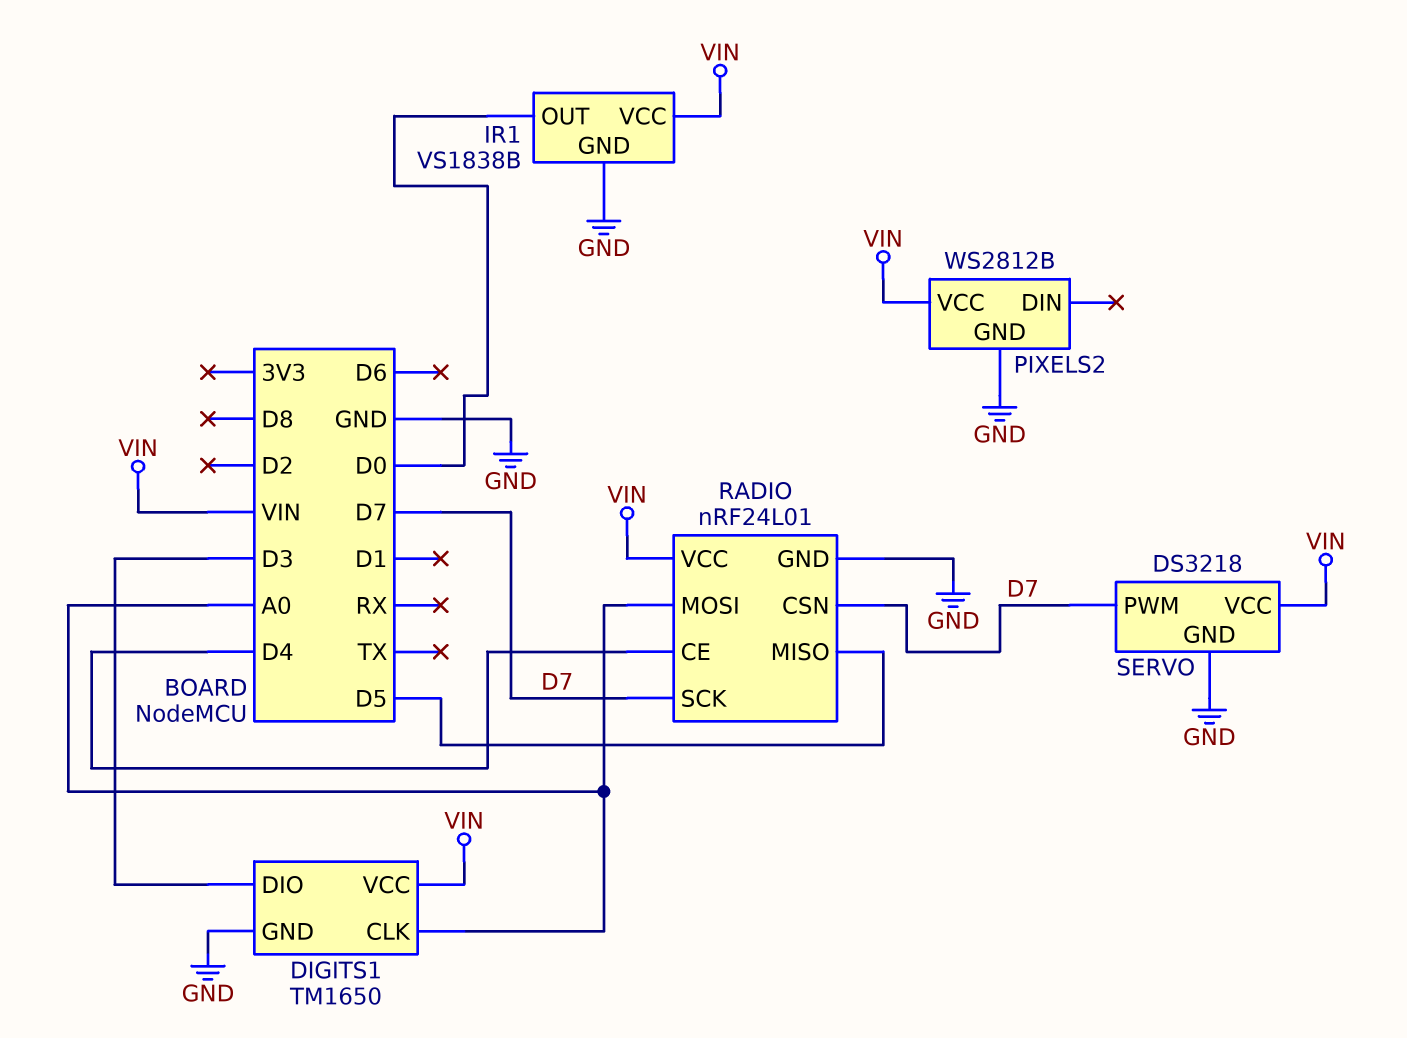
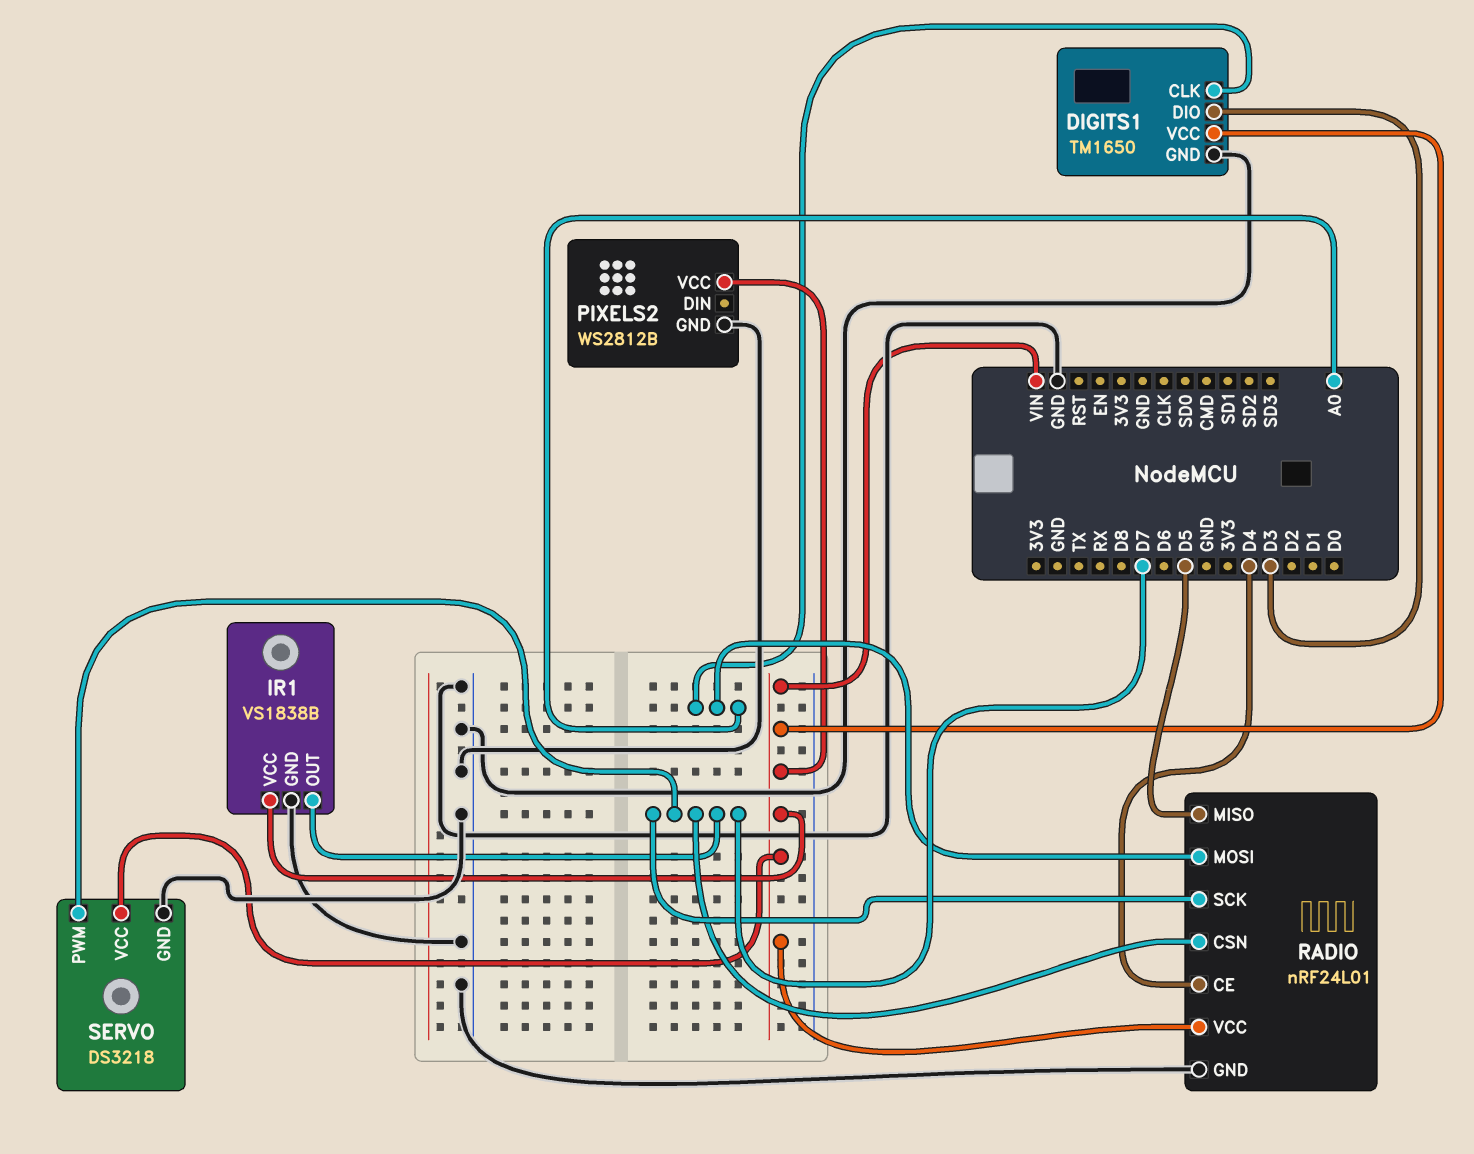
IR1 pin OUT: D0 -> D7

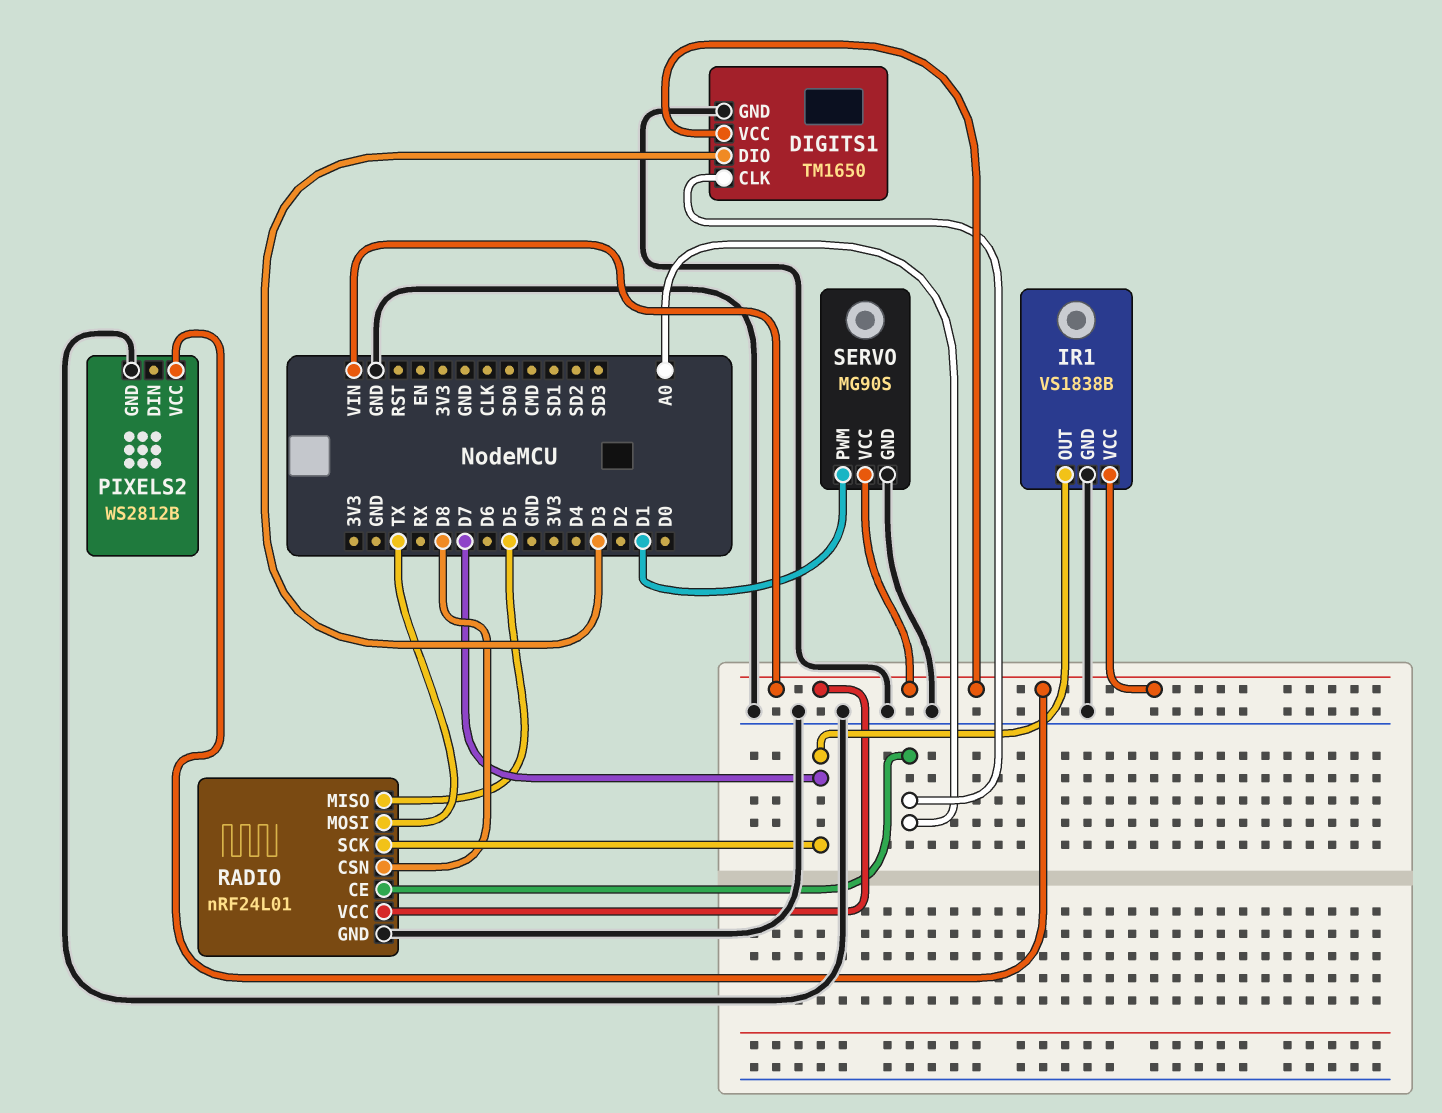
RADIO pin CE: D4 -> A0
RADIO pin CSN: D7 -> D8
RADIO pin MOSI: A0 -> TX
SERVO: DS3218 -> MG90S
SERVO pin PWM: D7 -> D1

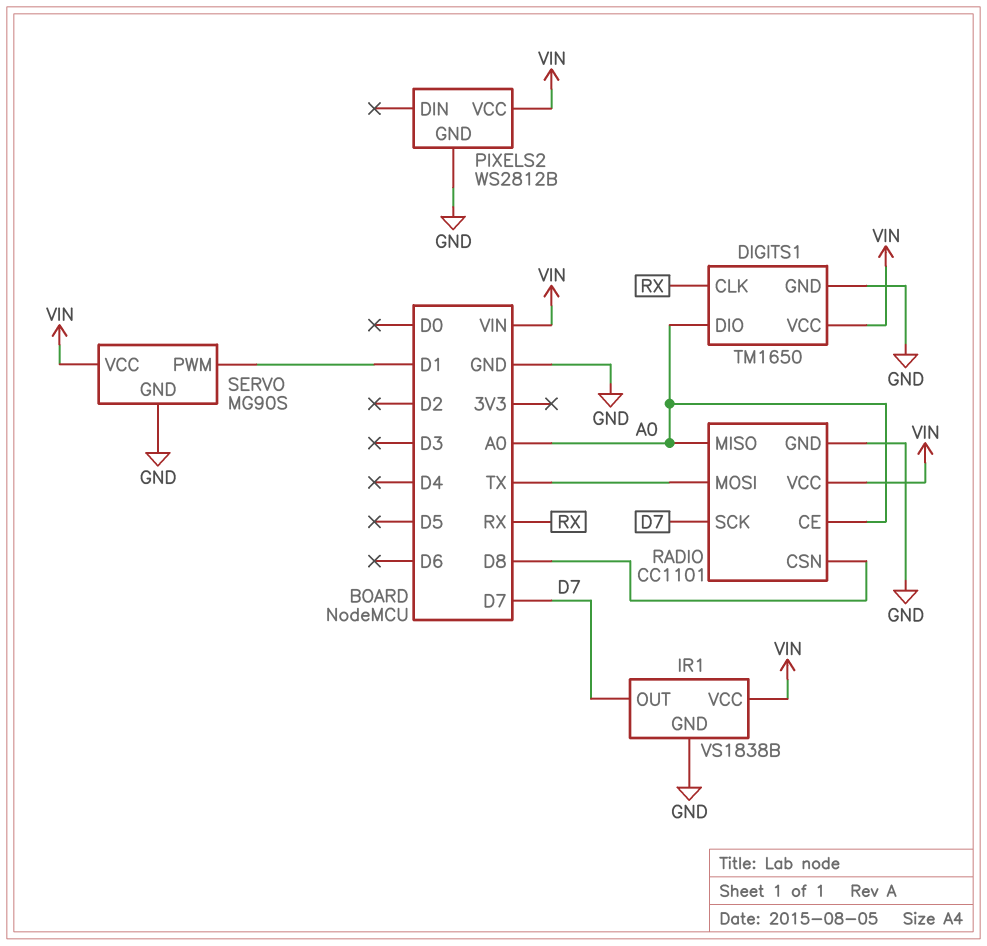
DIGITS1 pin CLK: A0 -> RX
DIGITS1 pin DIO: D3 -> A0
RADIO: nRF24L01 -> CC1101
RADIO pin MISO: D5 -> A0

